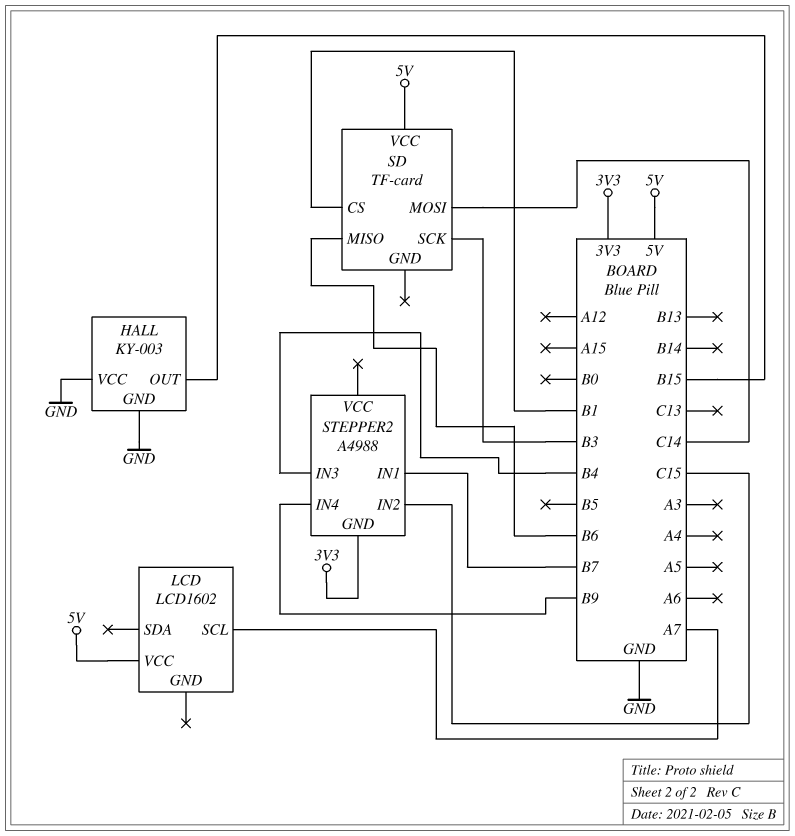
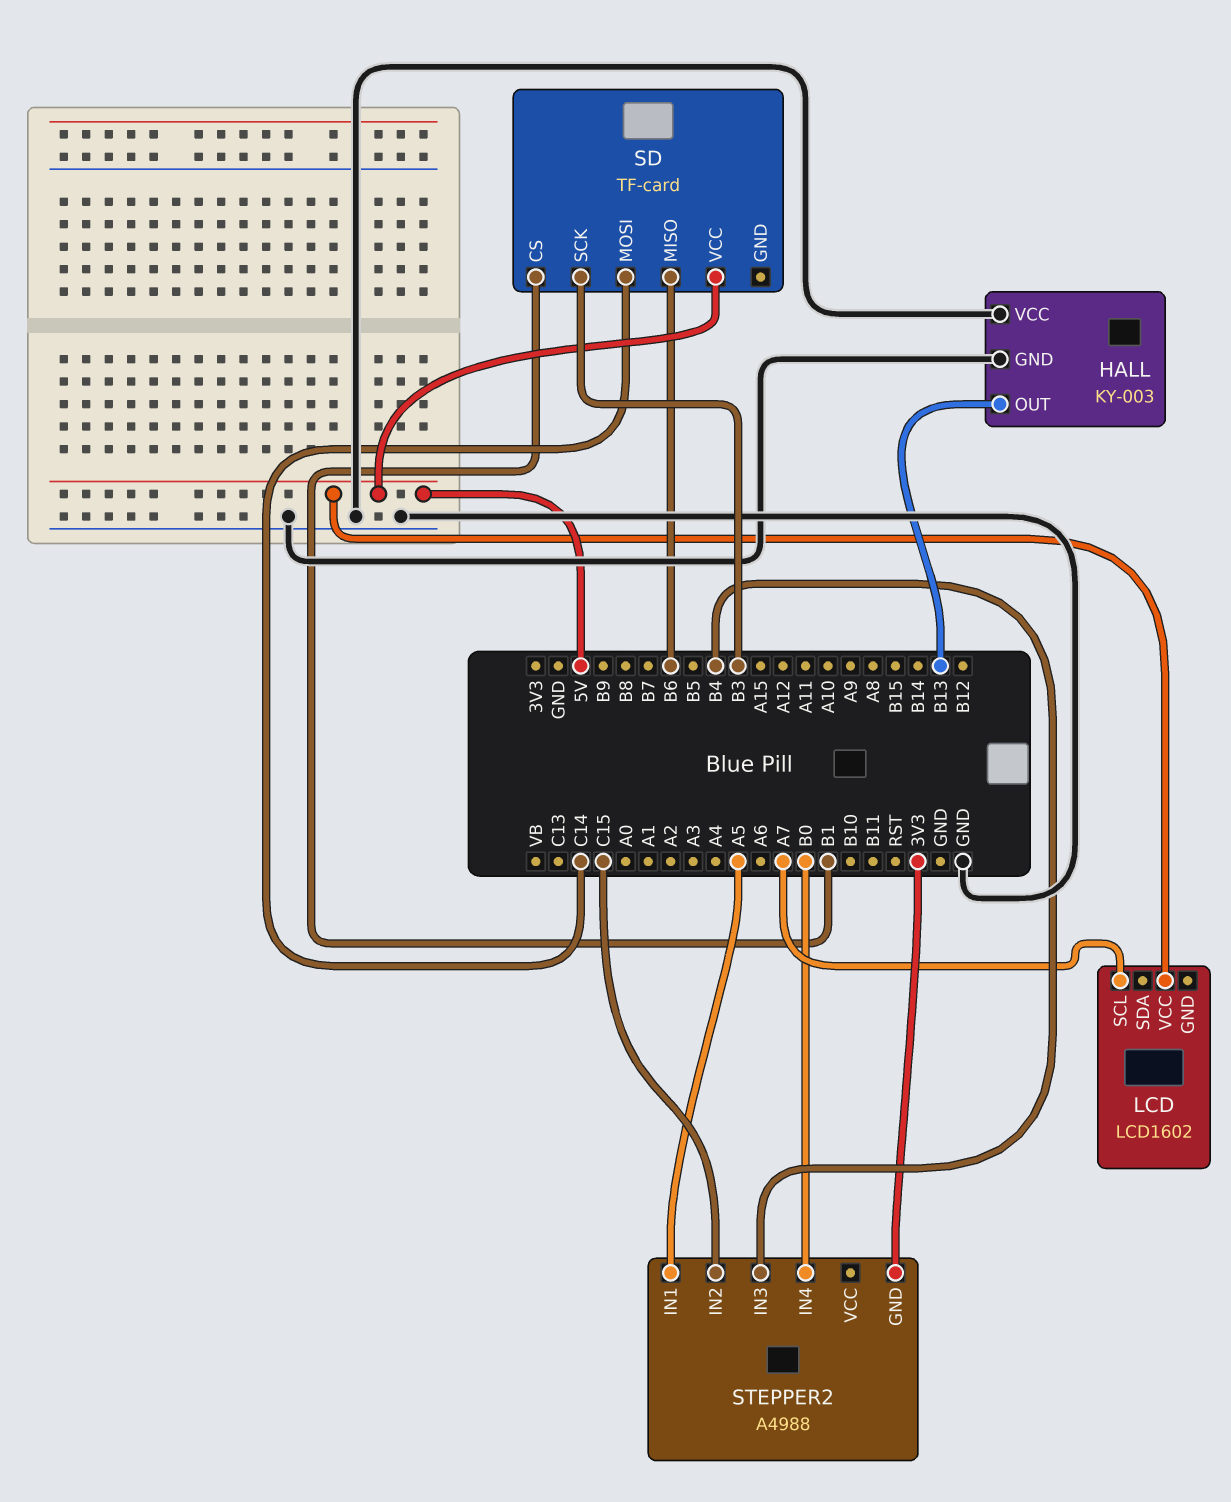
HALL pin OUT: B15 -> B13
STEPPER2 pin IN1: B7 -> A5
STEPPER2 pin IN4: B9 -> B0

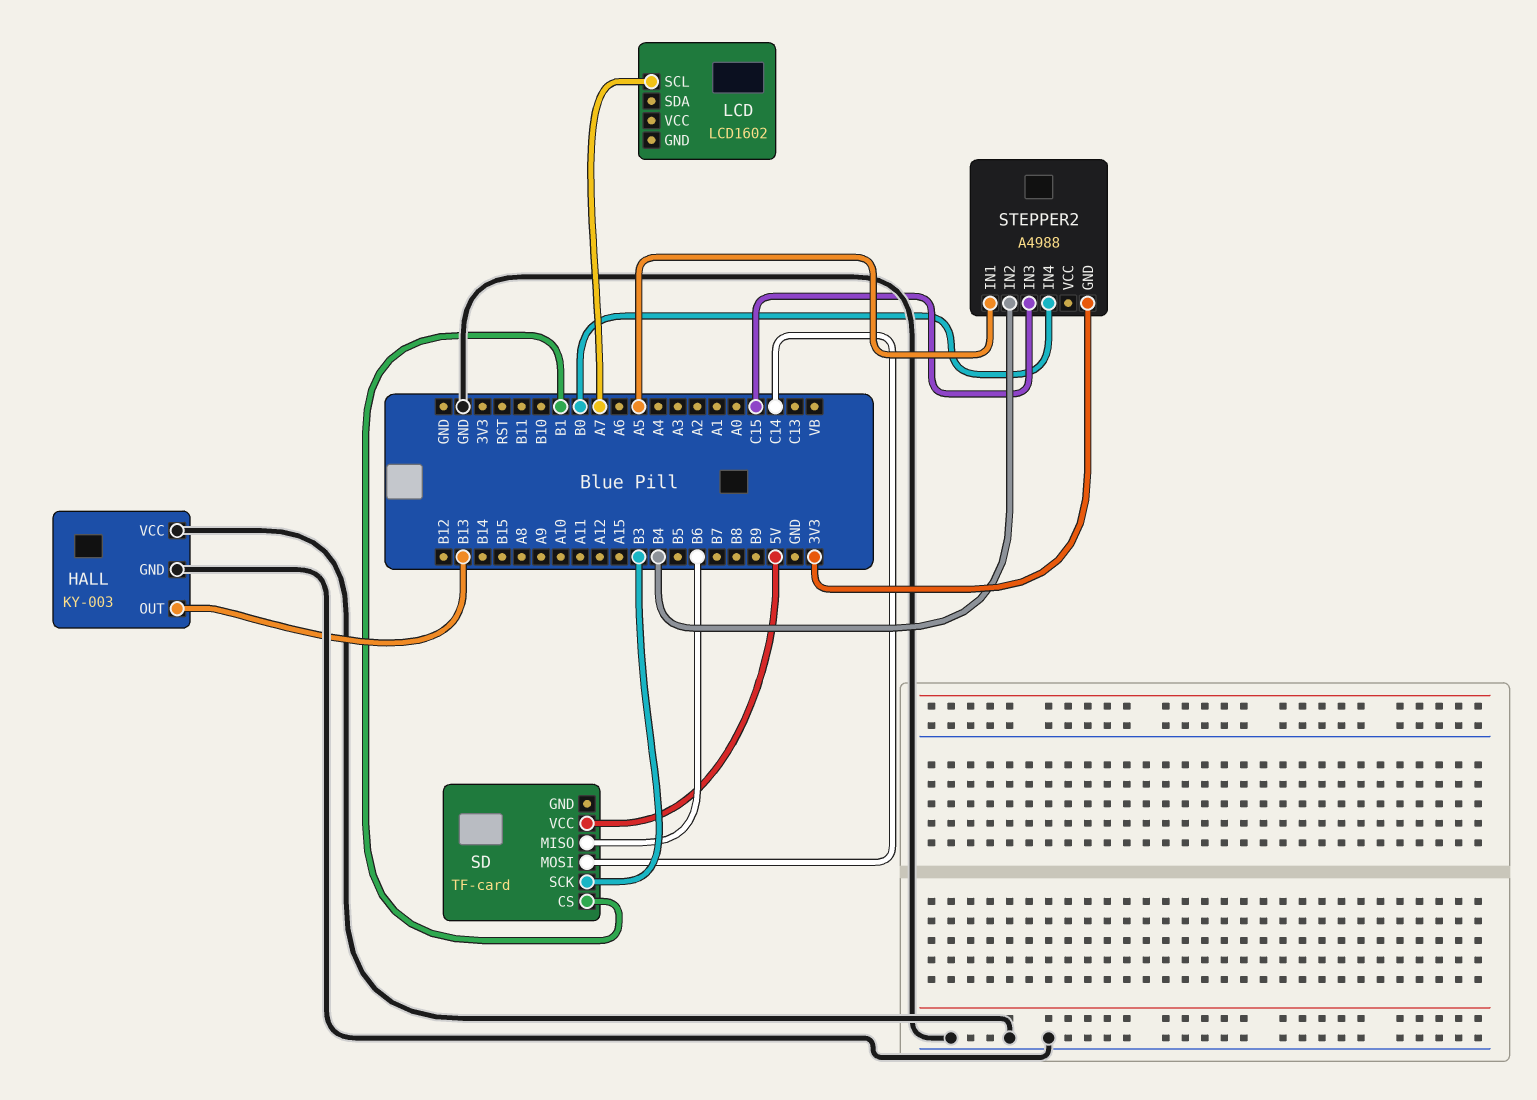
LCD pin VCC: 5V -> none
STEPPER2 pin IN2: C15 -> B4
STEPPER2 pin IN3: B4 -> C15

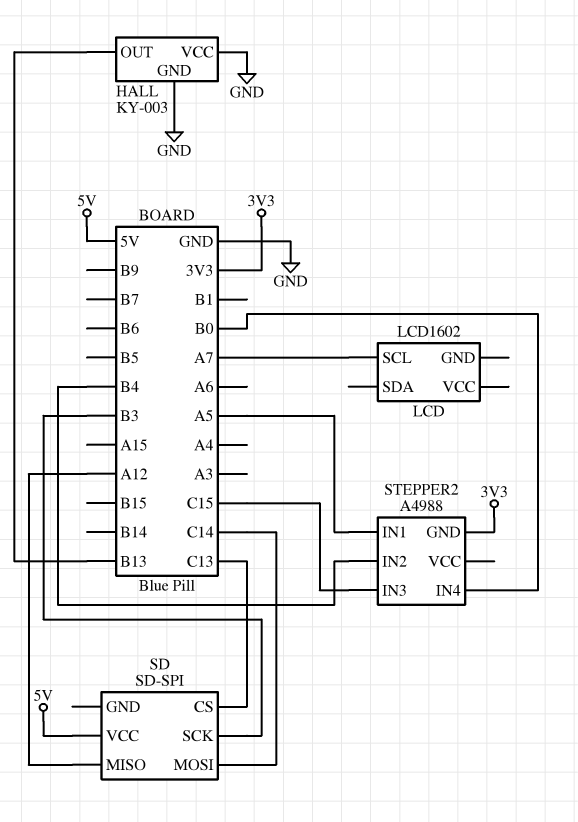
SD: TF-card -> SD-SPI
SD pin CS: B1 -> C13
SD pin MISO: B6 -> A12

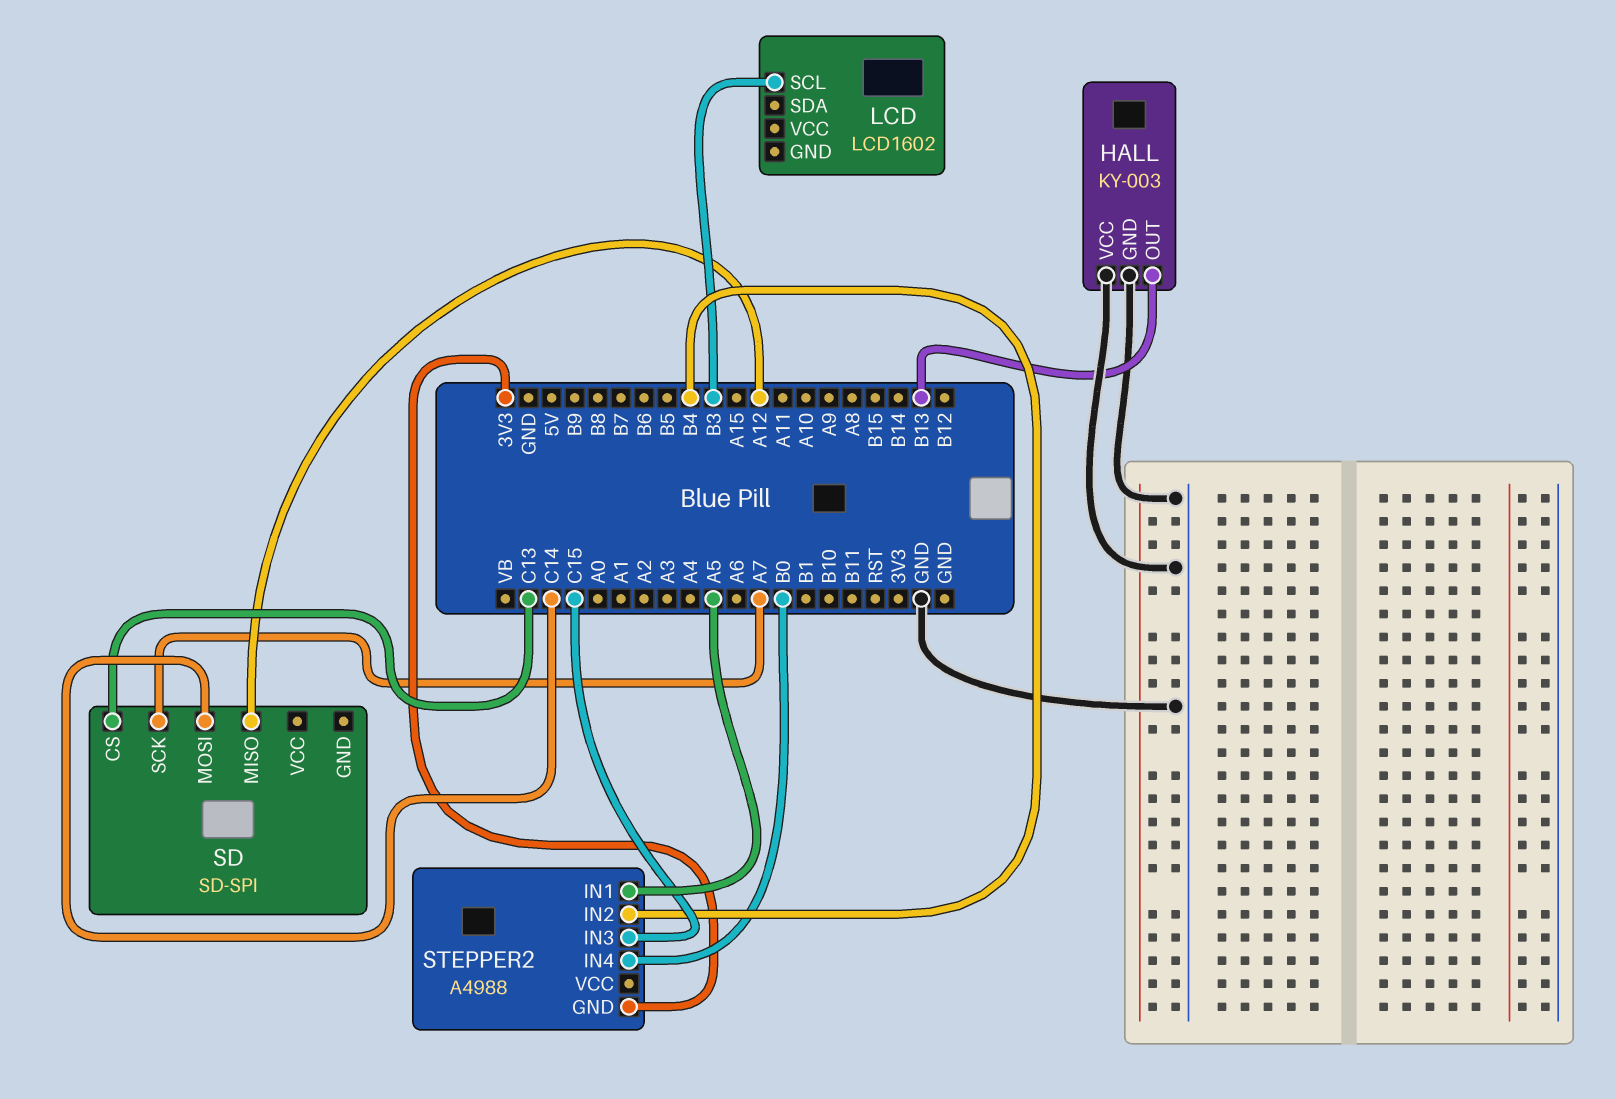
LCD pin SCL: A7 -> B3
SD pin SCK: B3 -> A7
SD pin VCC: 5V -> none

